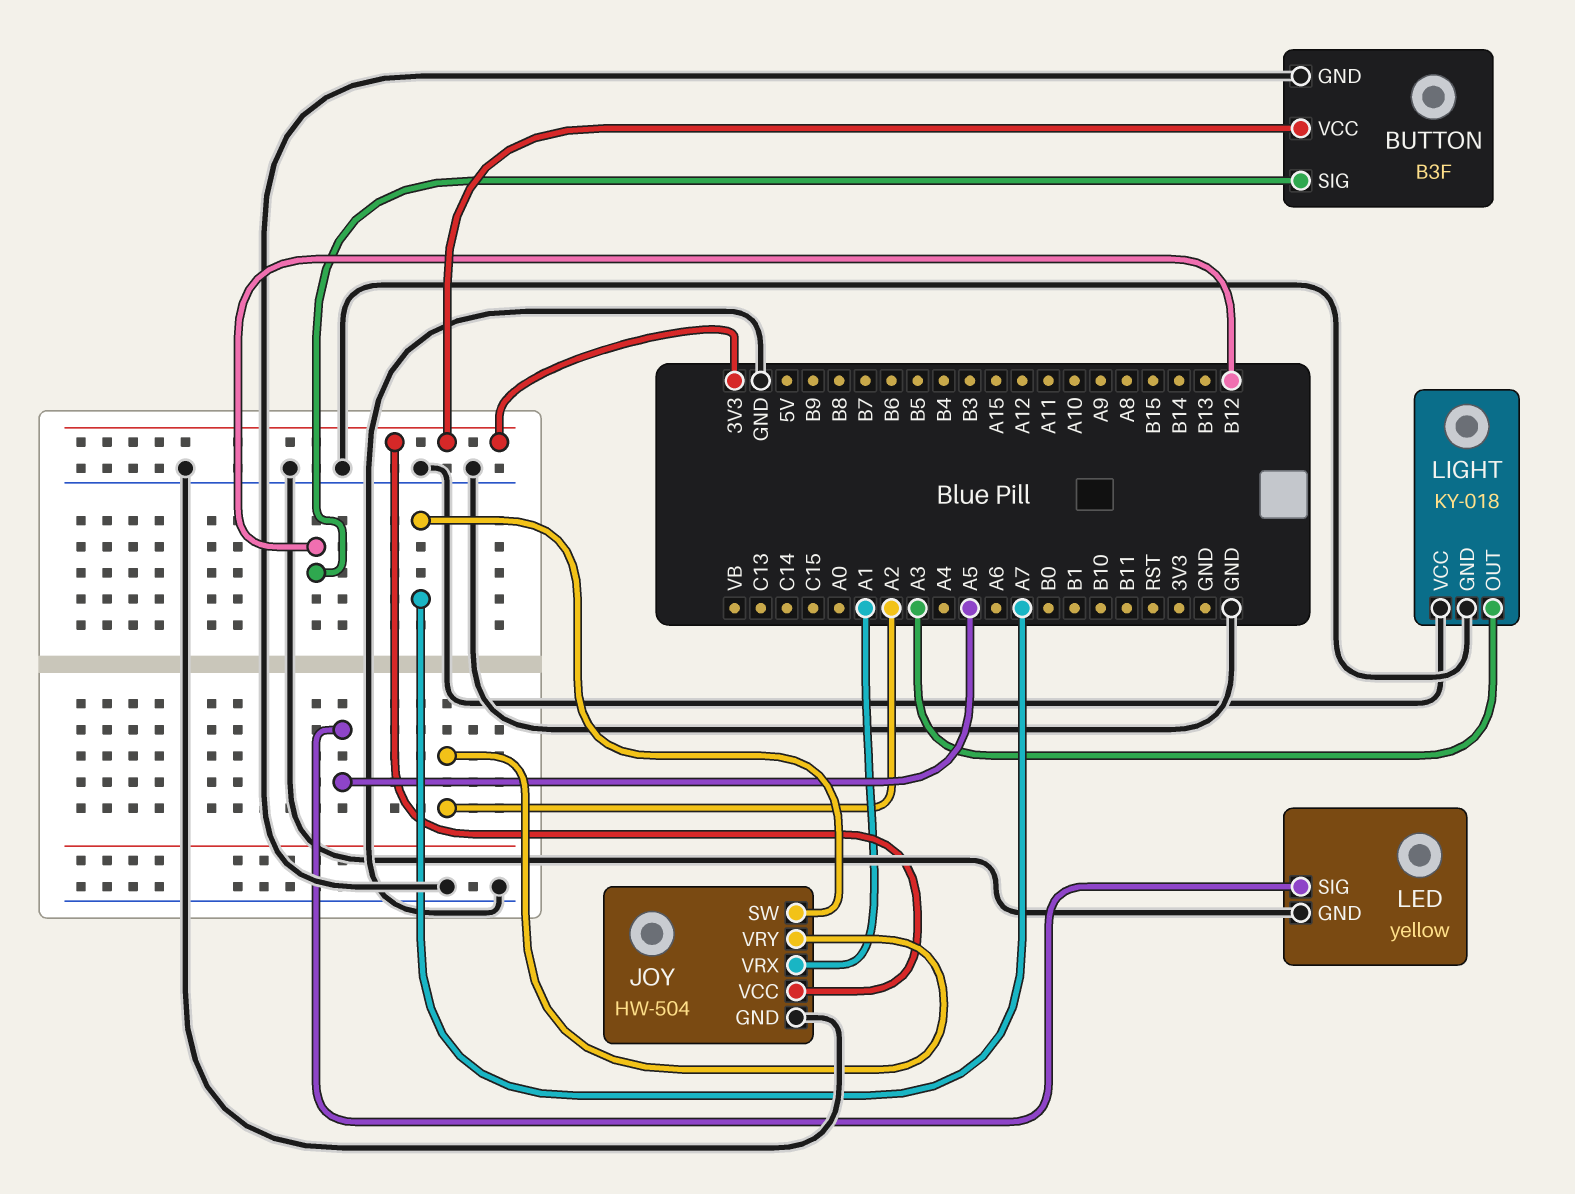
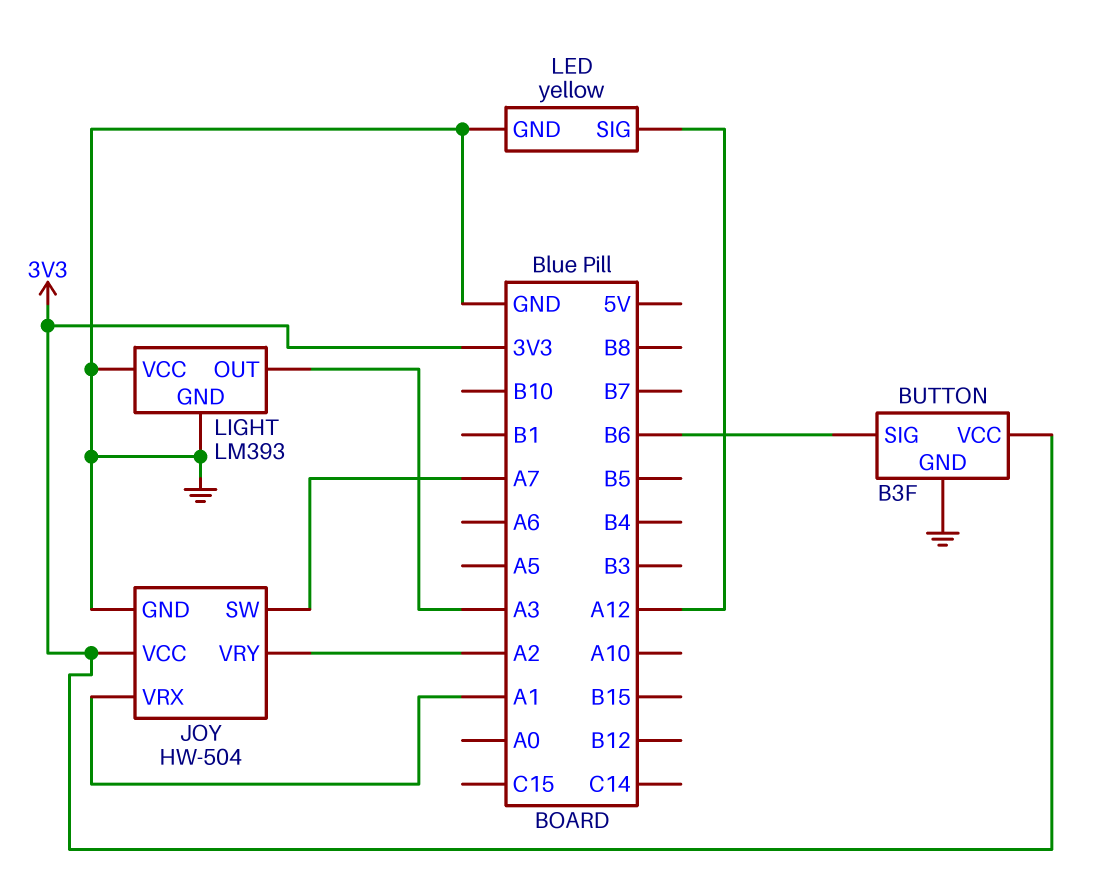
BUTTON pin SIG: B12 -> B6
LED pin SIG: A5 -> A12
LIGHT: KY-018 -> LM393

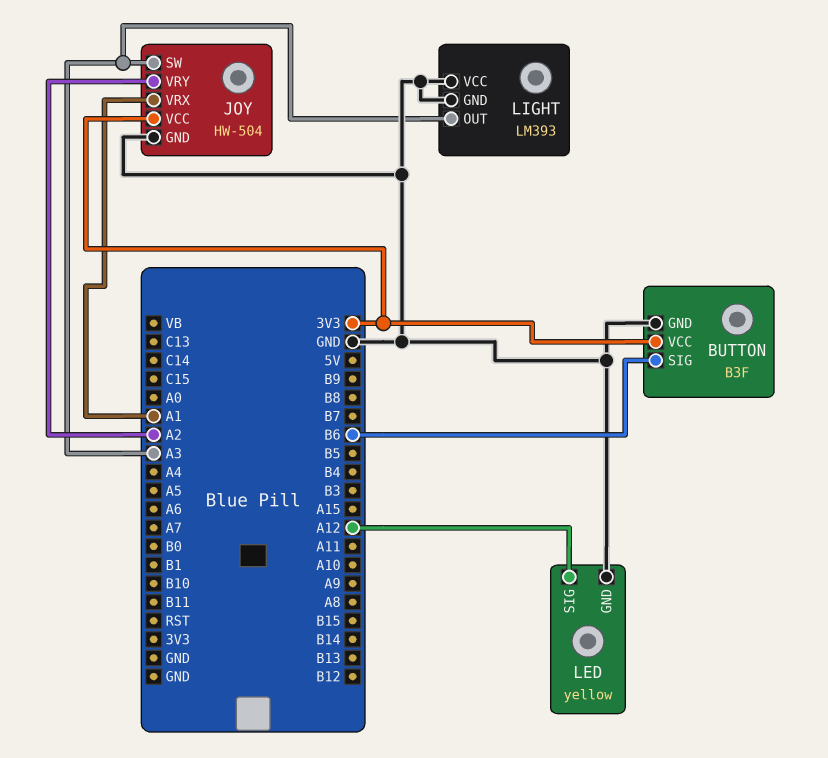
JOY pin SW: A7 -> A3

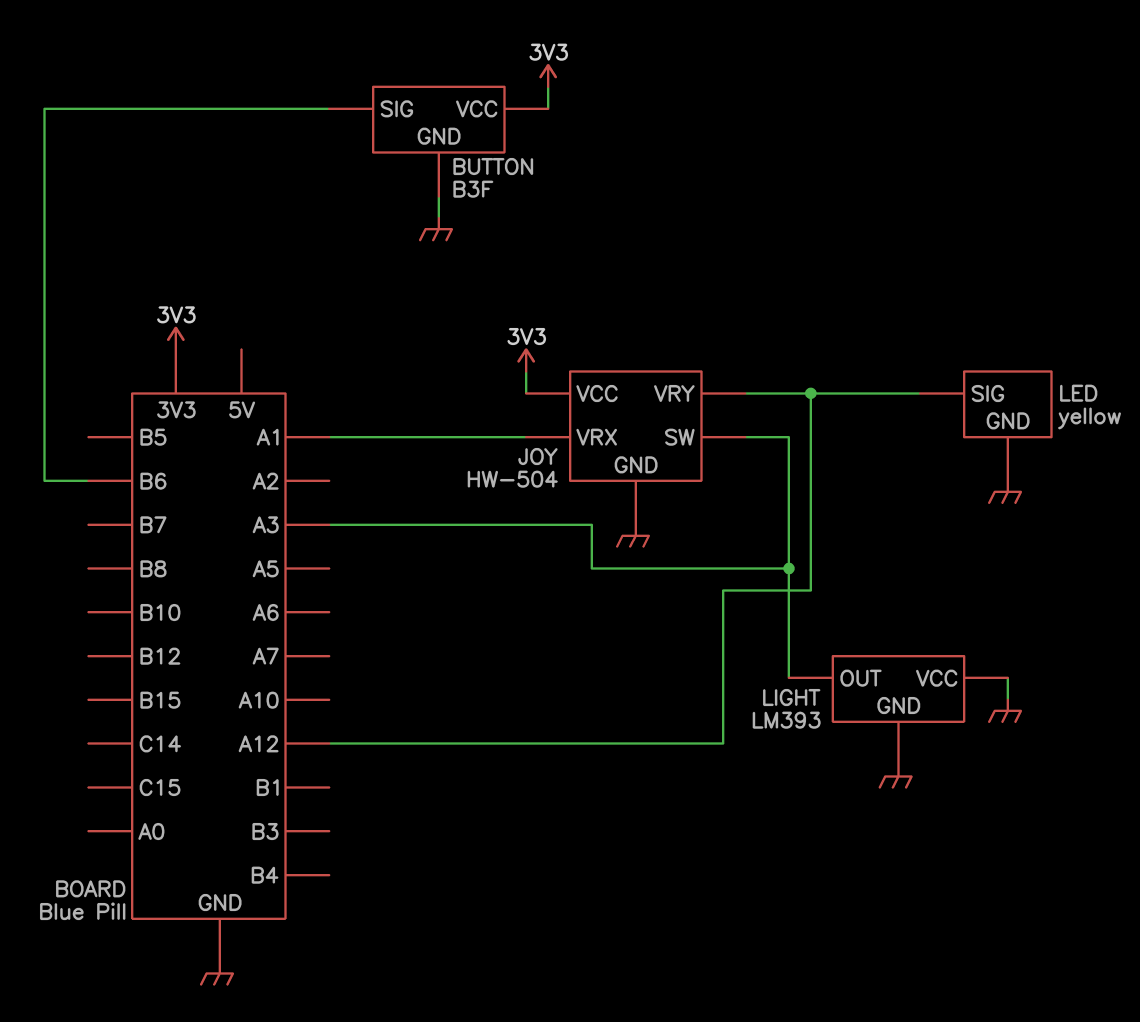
JOY pin VRY: A2 -> A12

